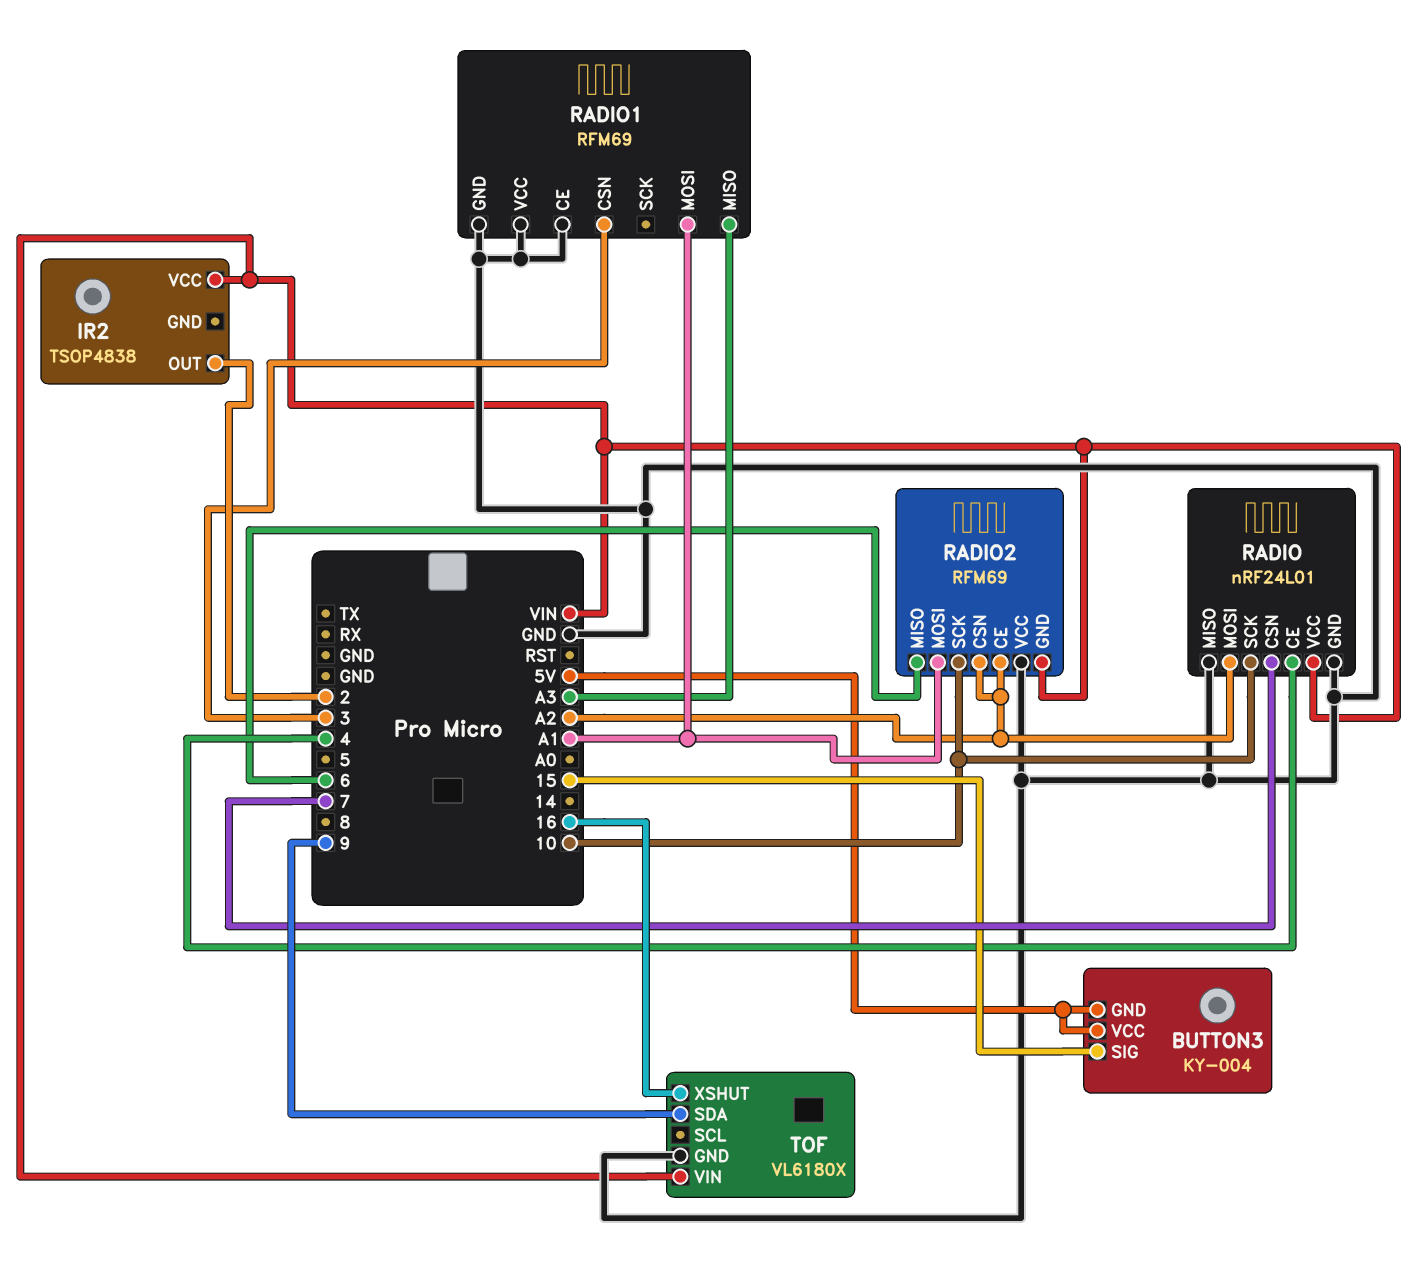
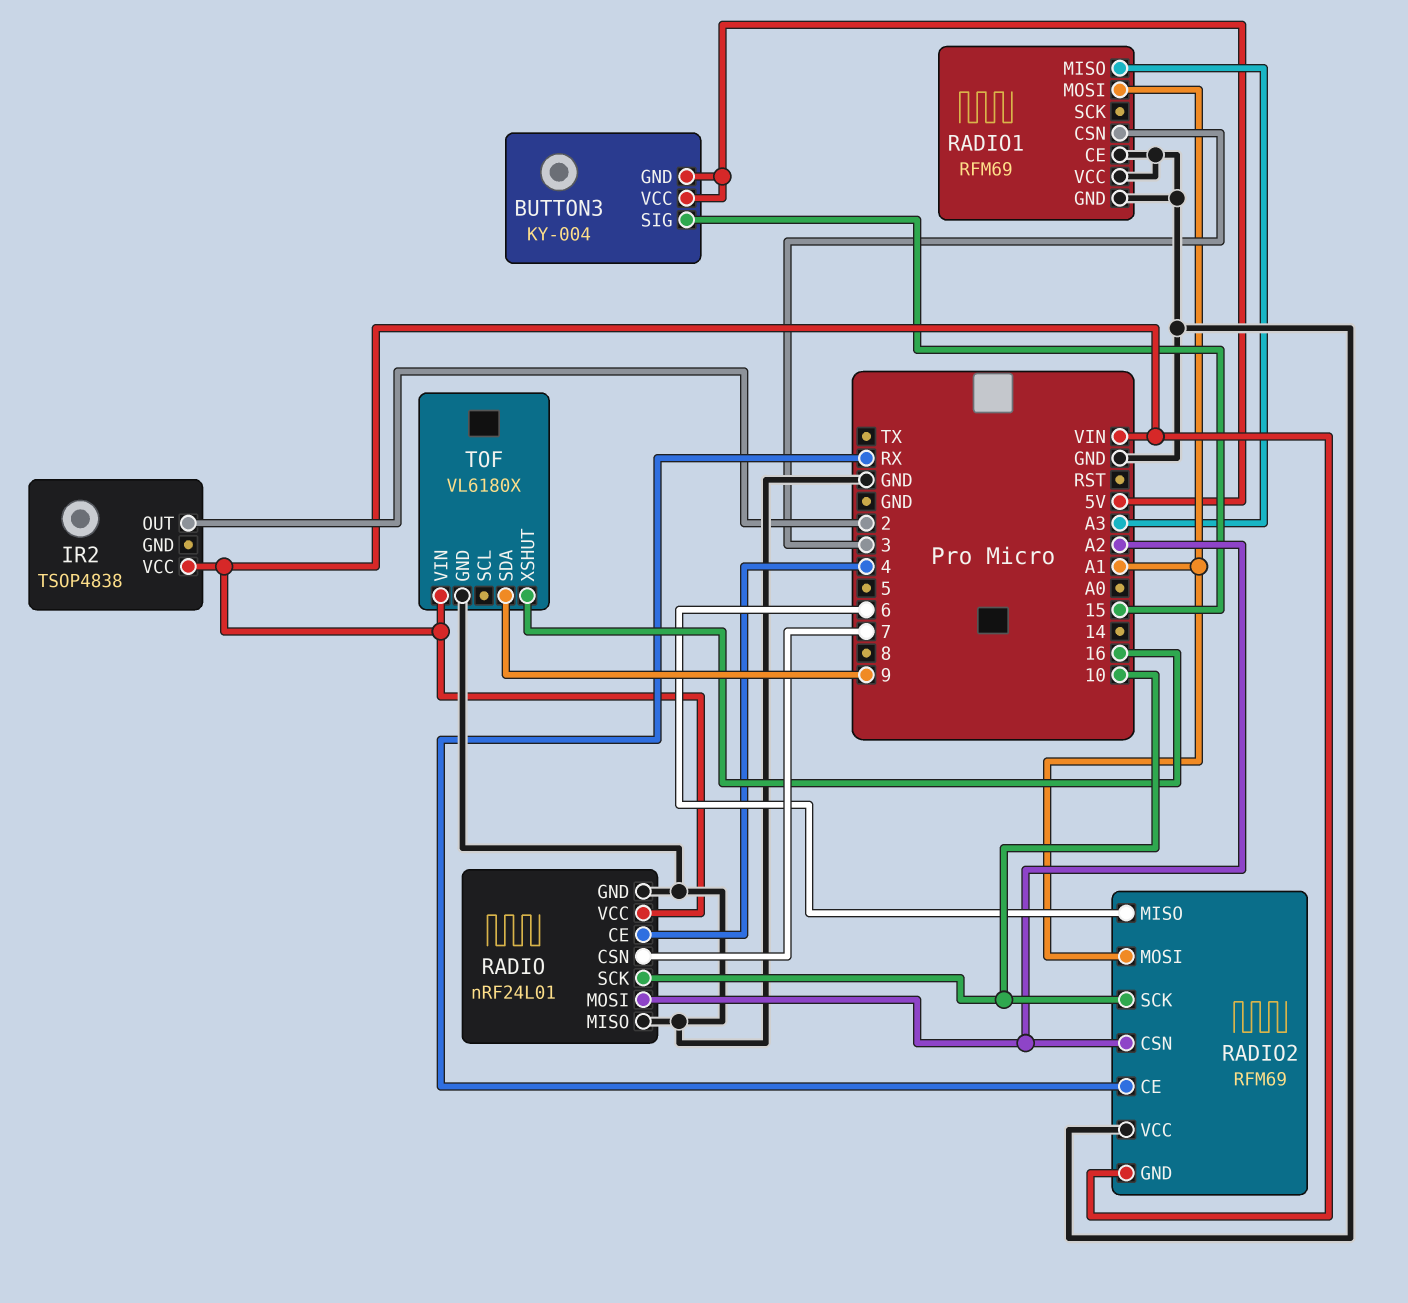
RADIO2 pin CE: A2 -> RX

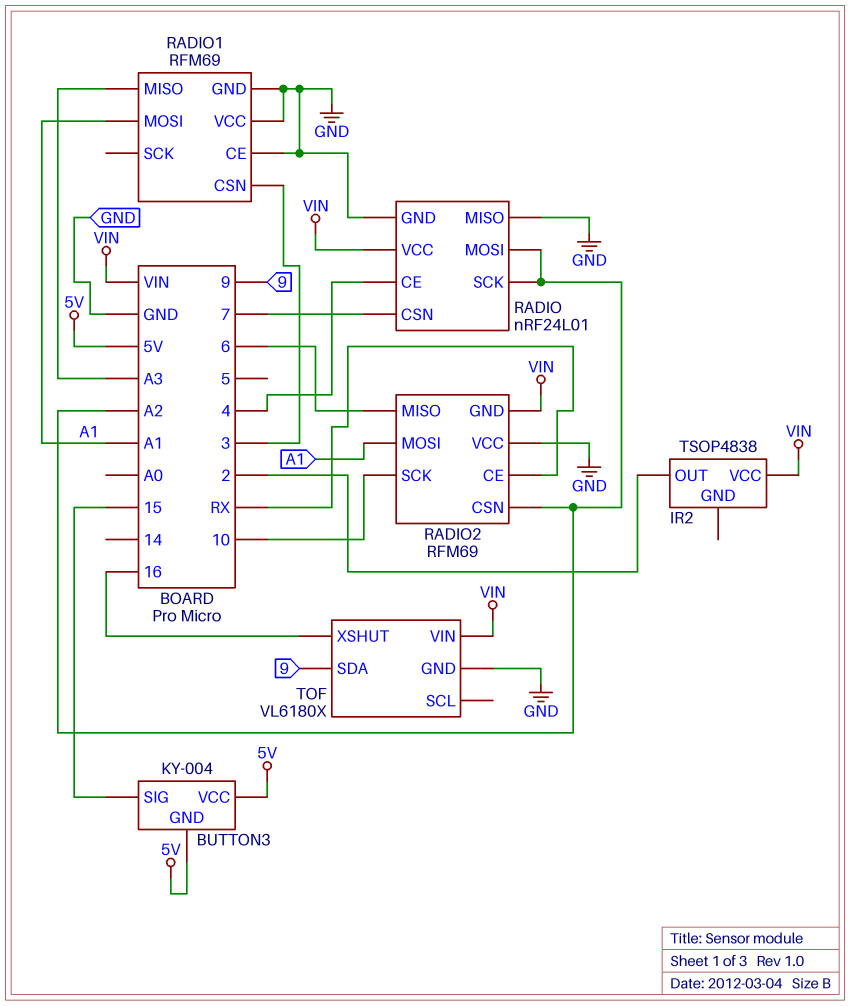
RADIO pin SCK: 10 -> A2

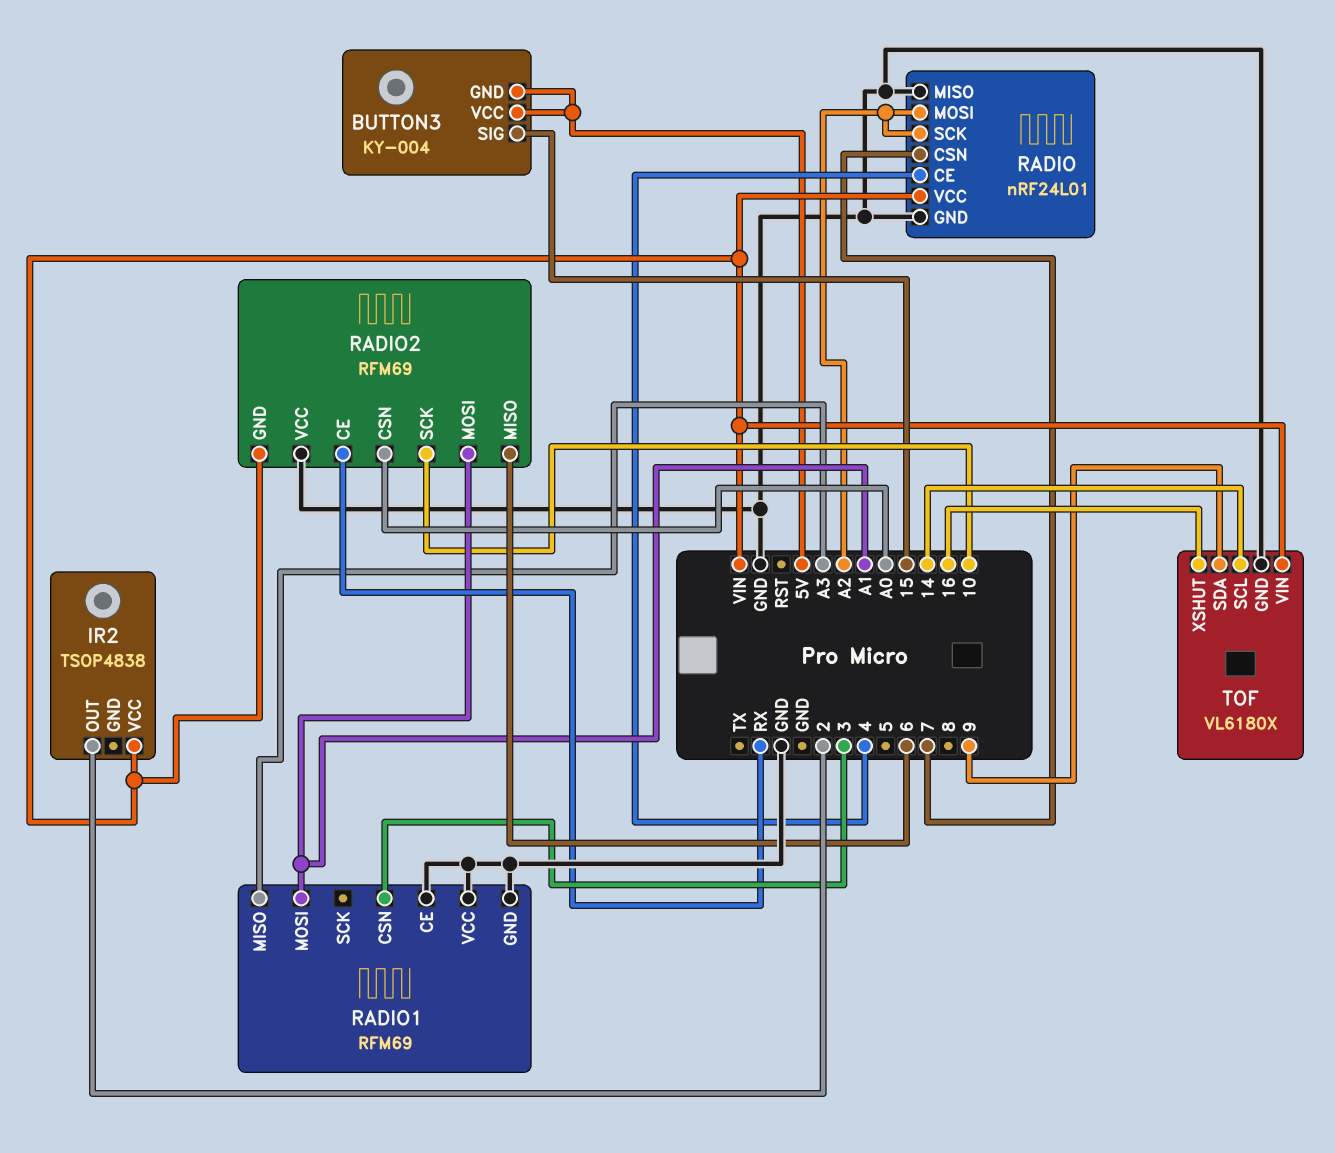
RADIO2 pin CSN: A2 -> A0
TOF pin SCL: none -> 14

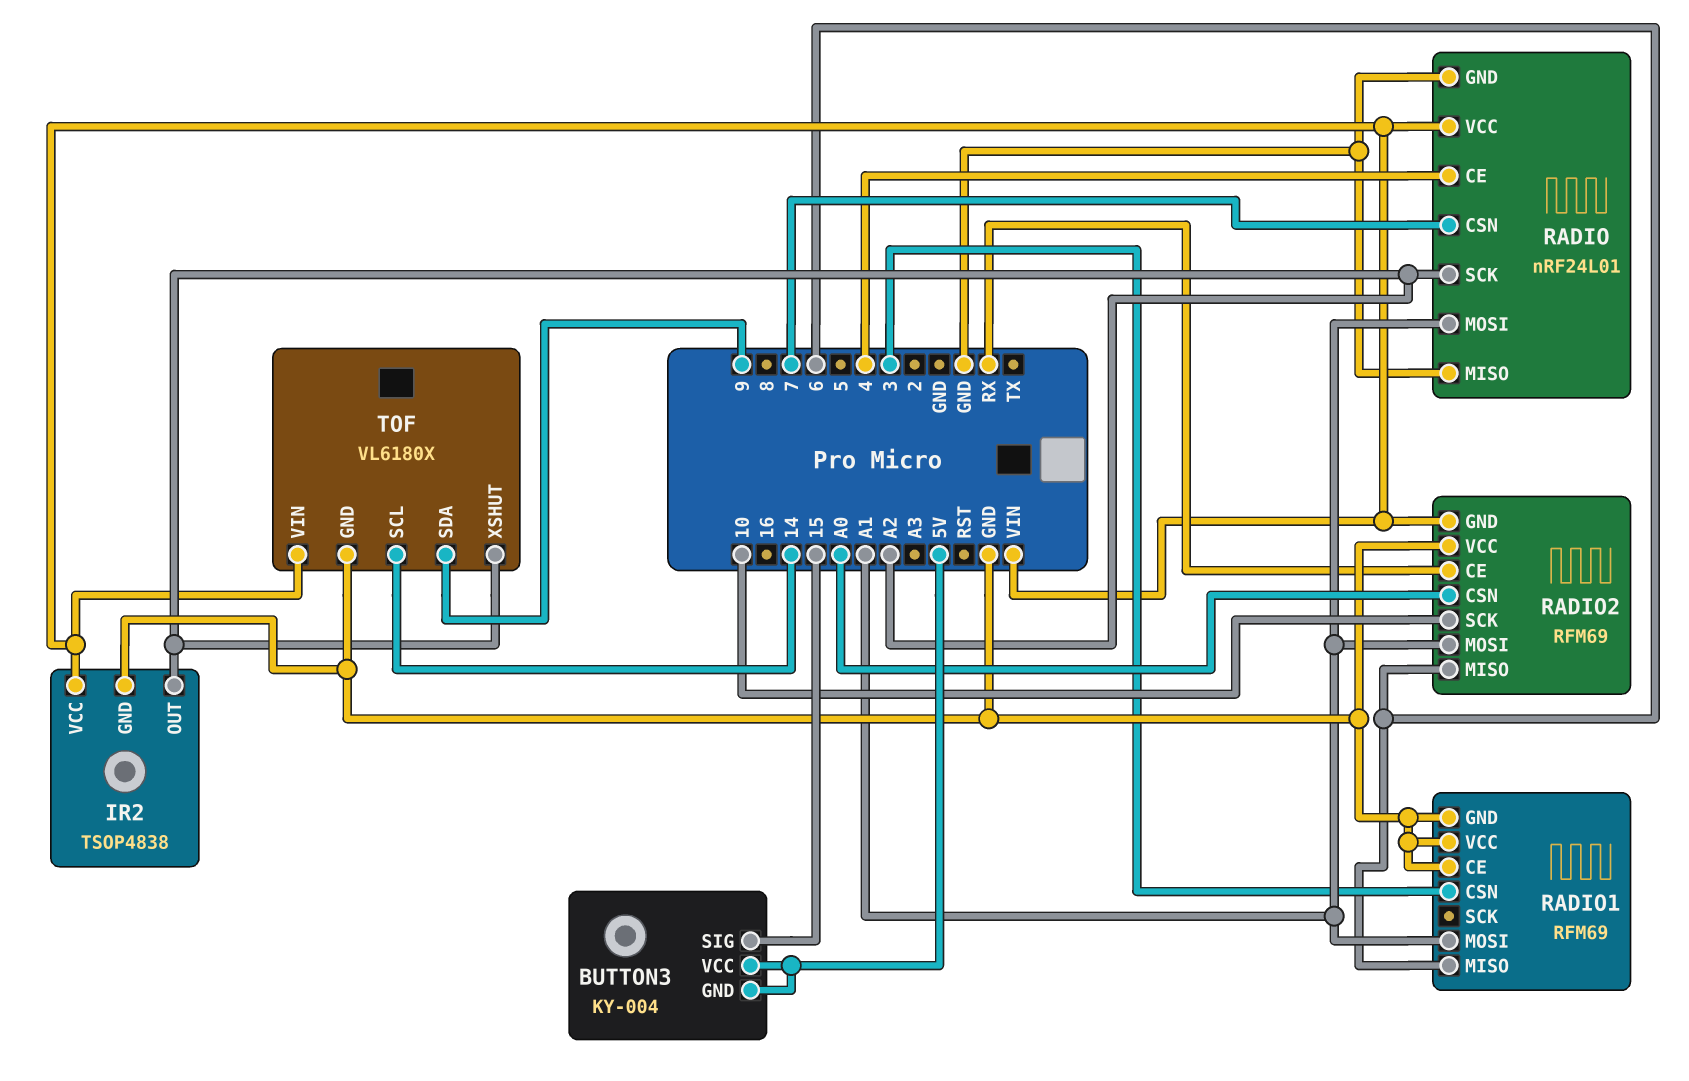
IR2 pin GND: none -> GND
IR2 pin OUT: 2 -> A2
RADIO pin MOSI: A2 -> A1
RADIO1 pin MISO: A3 -> 6
TOF pin XSHUT: 16 -> A2

